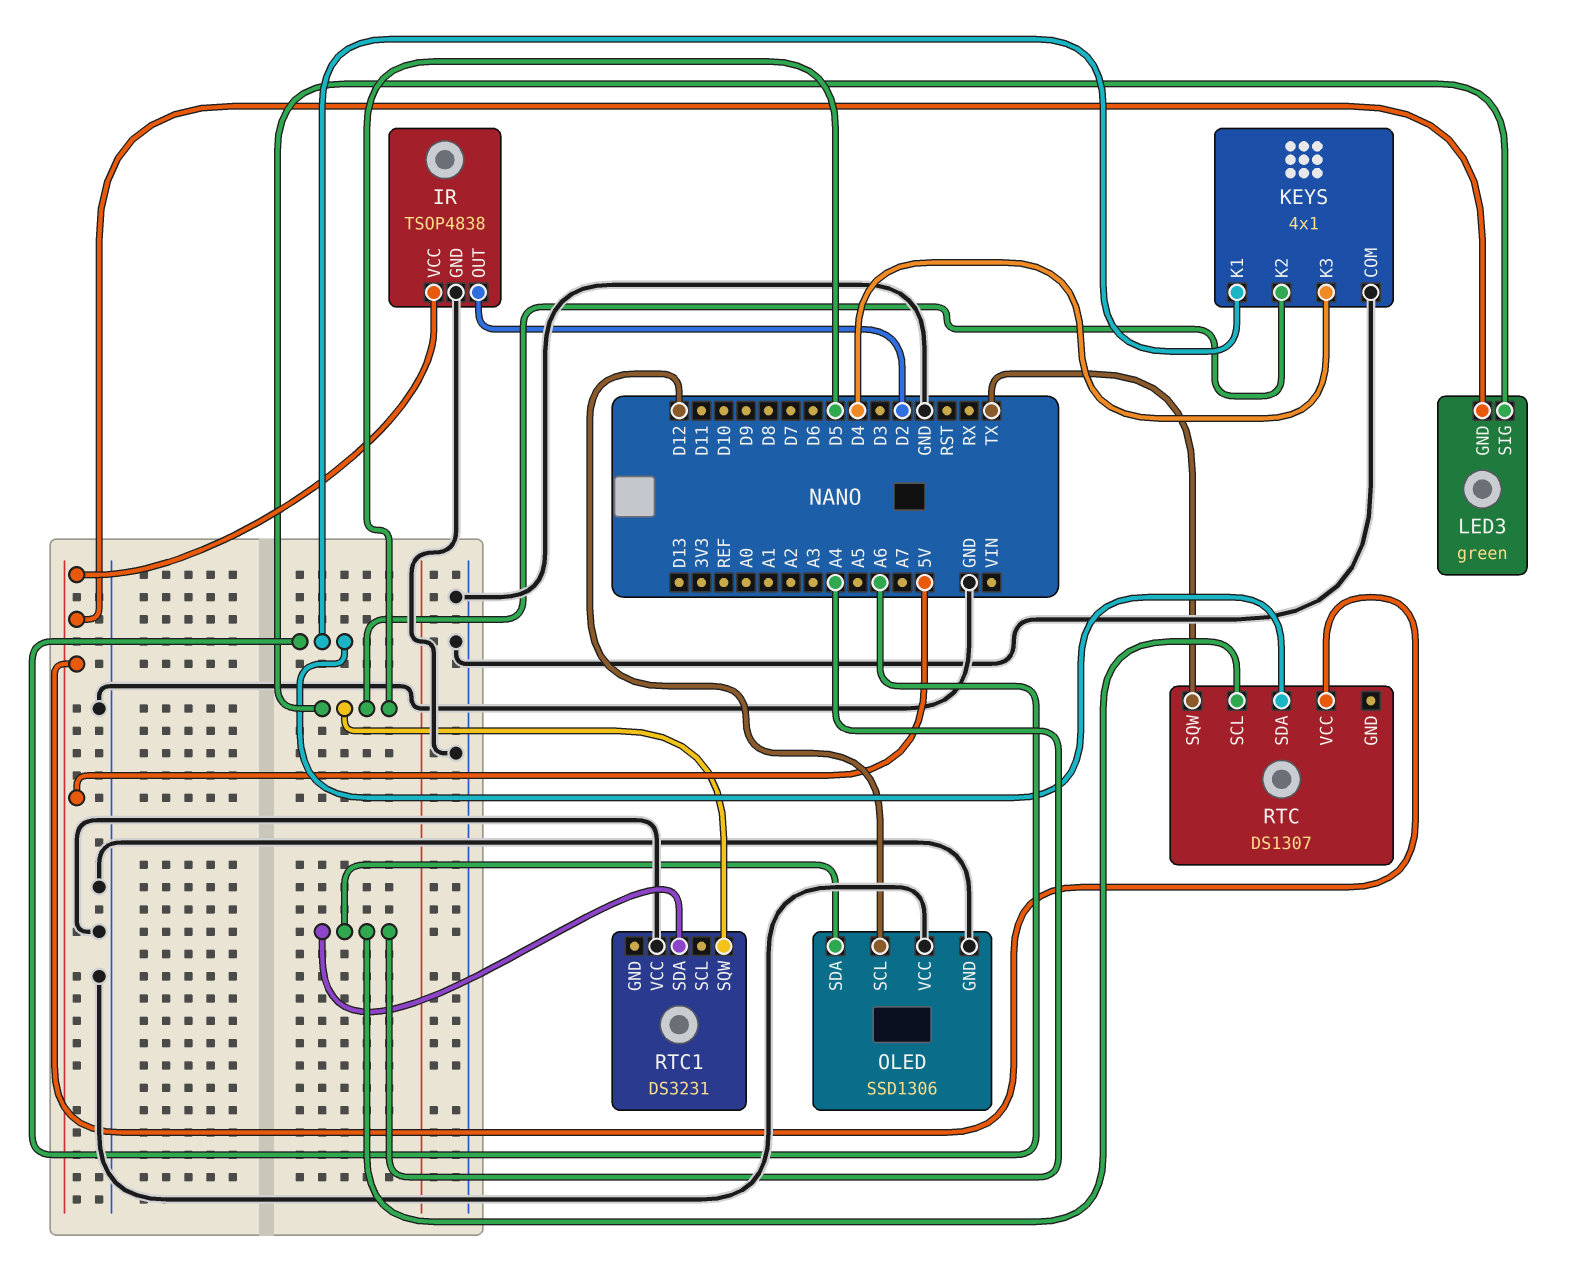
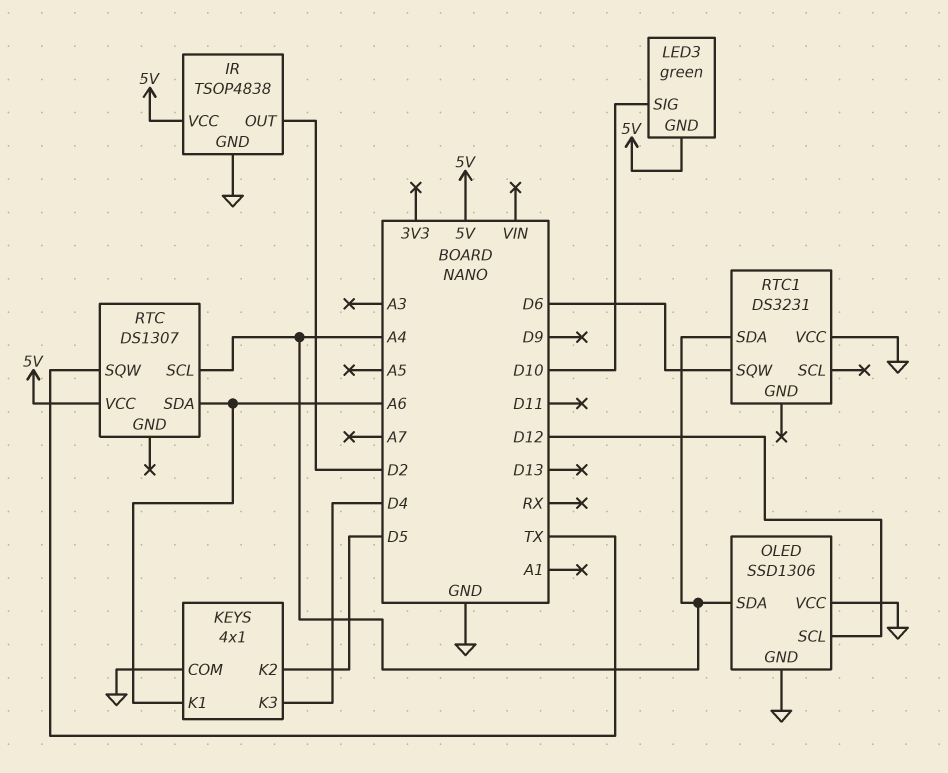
LED3 pin SIG: D5 -> D10
RTC1 pin SQW: D5 -> D6

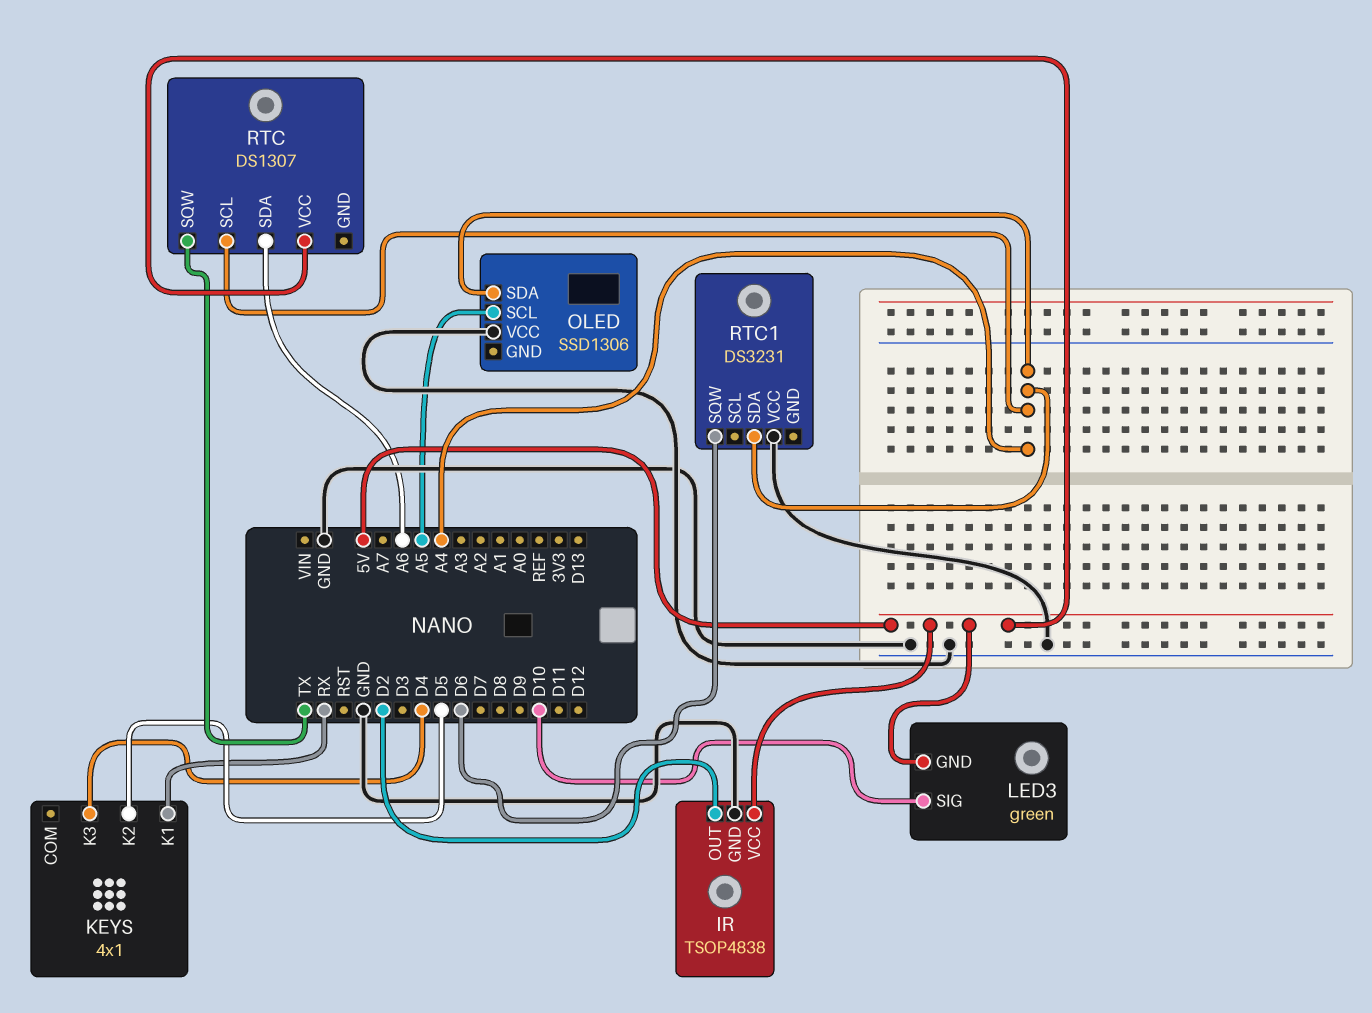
KEYS pin COM: GND -> none
KEYS pin K1: A6 -> RX
OLED pin GND: GND -> none
OLED pin SCL: D12 -> A5

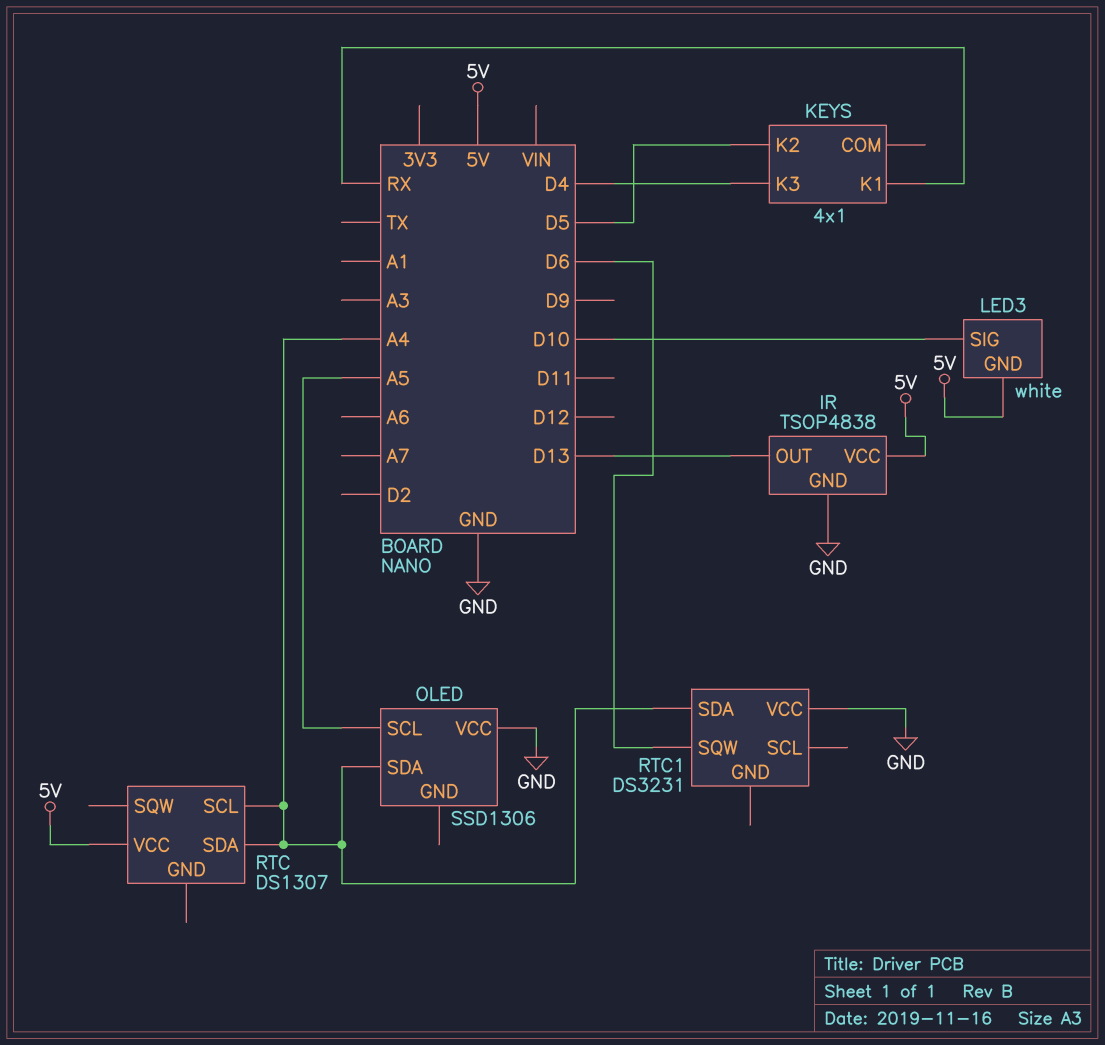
IR pin OUT: D2 -> D13
LED3: green -> white
RTC pin SDA: A6 -> A4
RTC pin SQW: TX -> none

